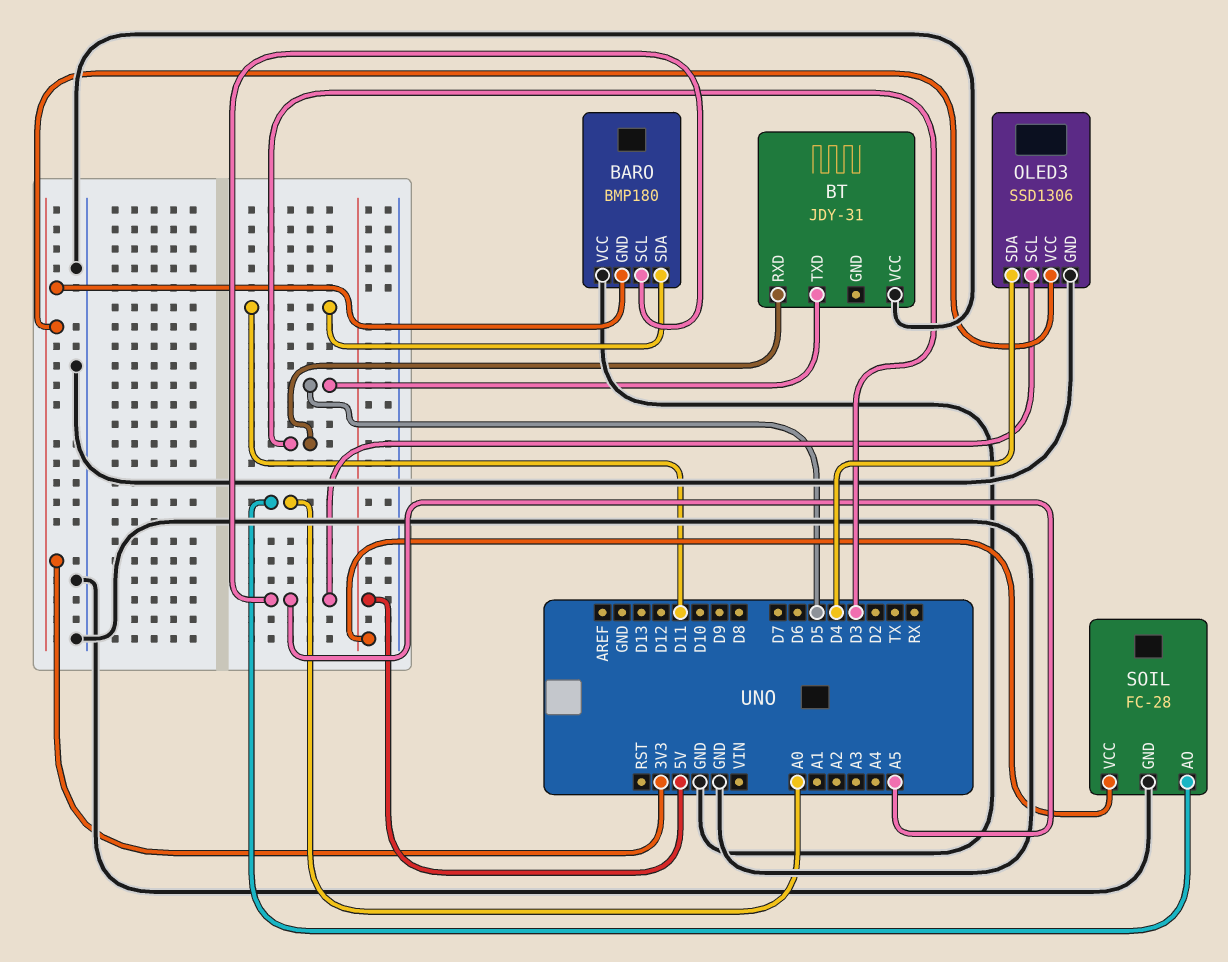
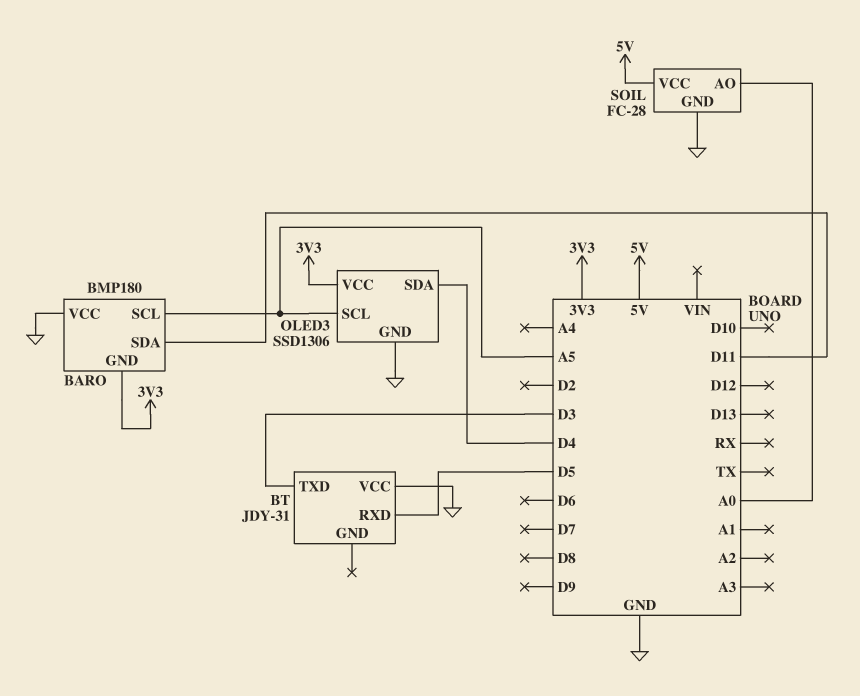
BT pin RXD: D3 -> D5
BT pin TXD: D5 -> D3

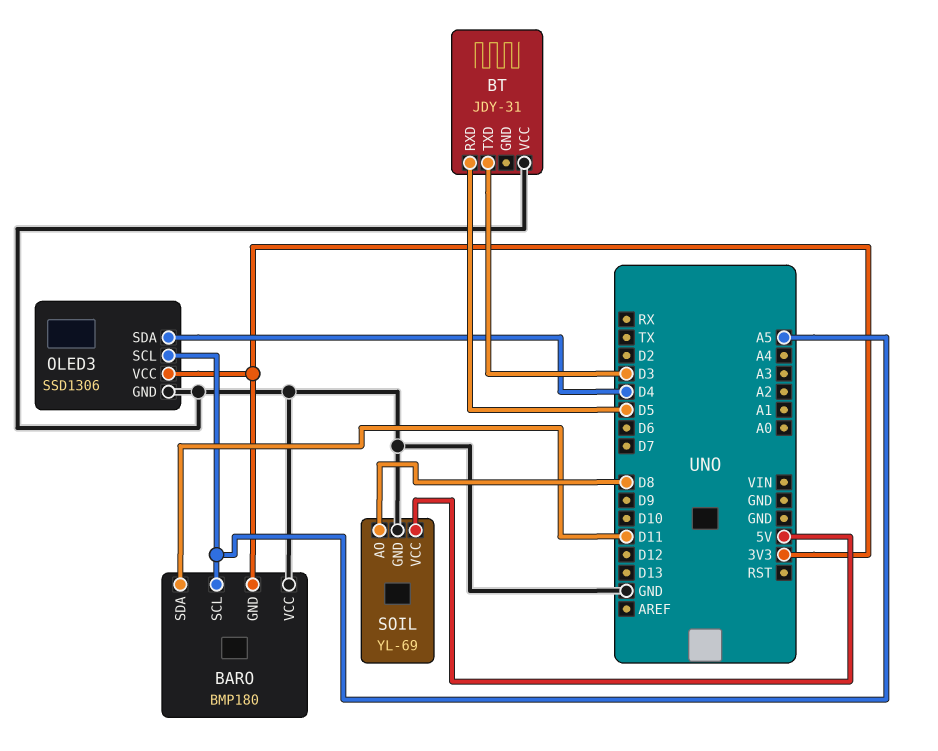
SOIL: FC-28 -> YL-69
SOIL pin AO: A0 -> D8

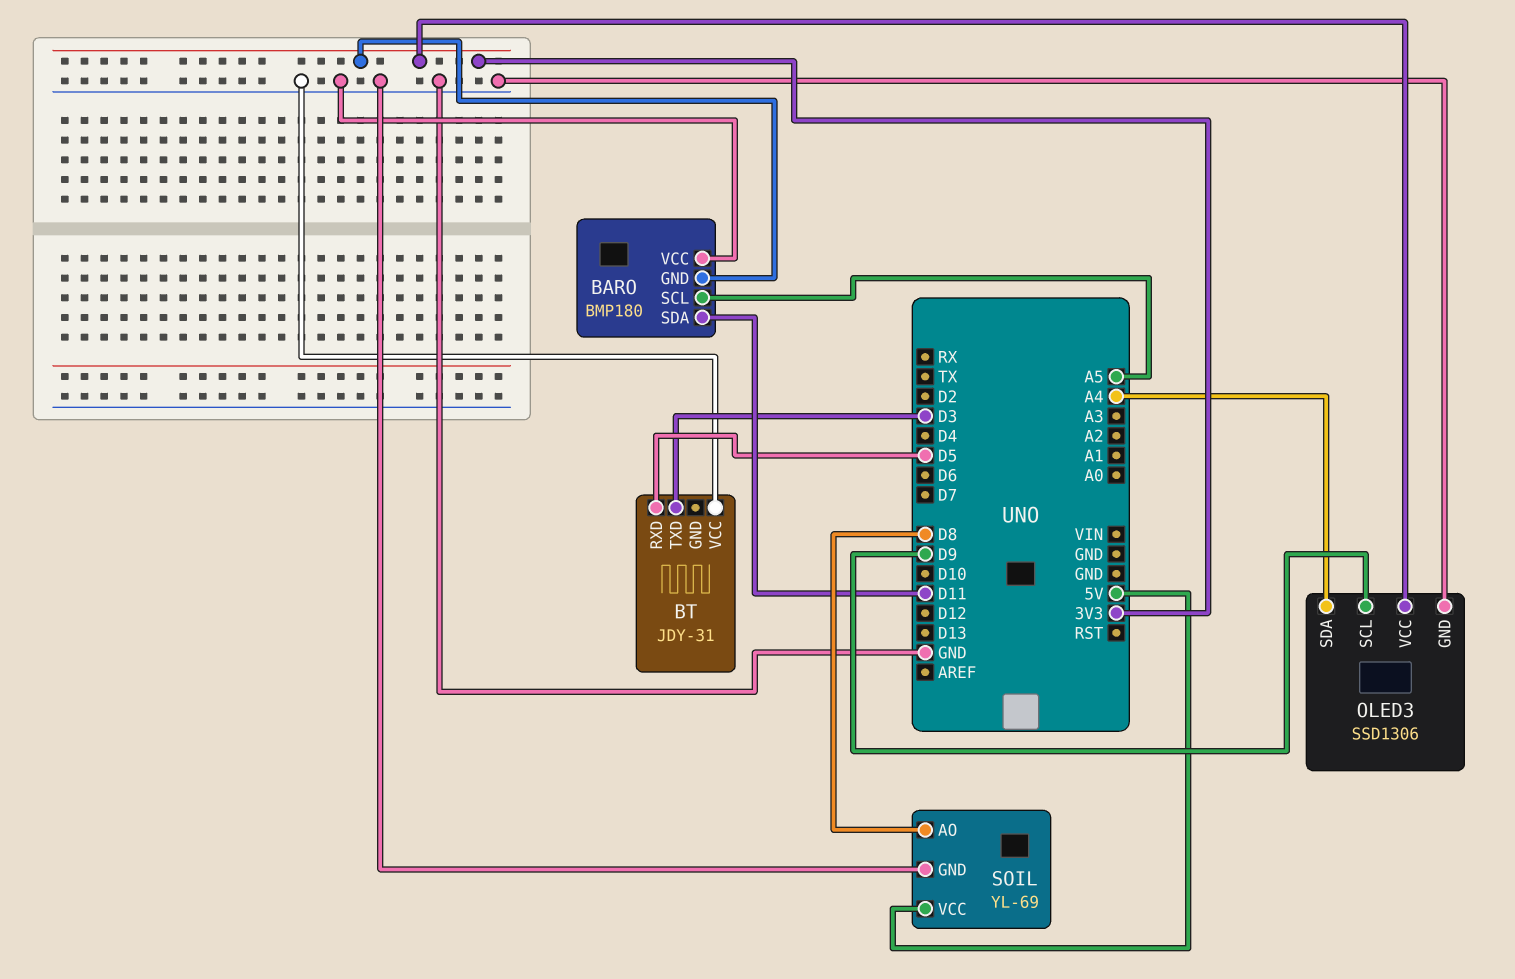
OLED3 pin SCL: A5 -> D9
OLED3 pin SDA: D4 -> A4

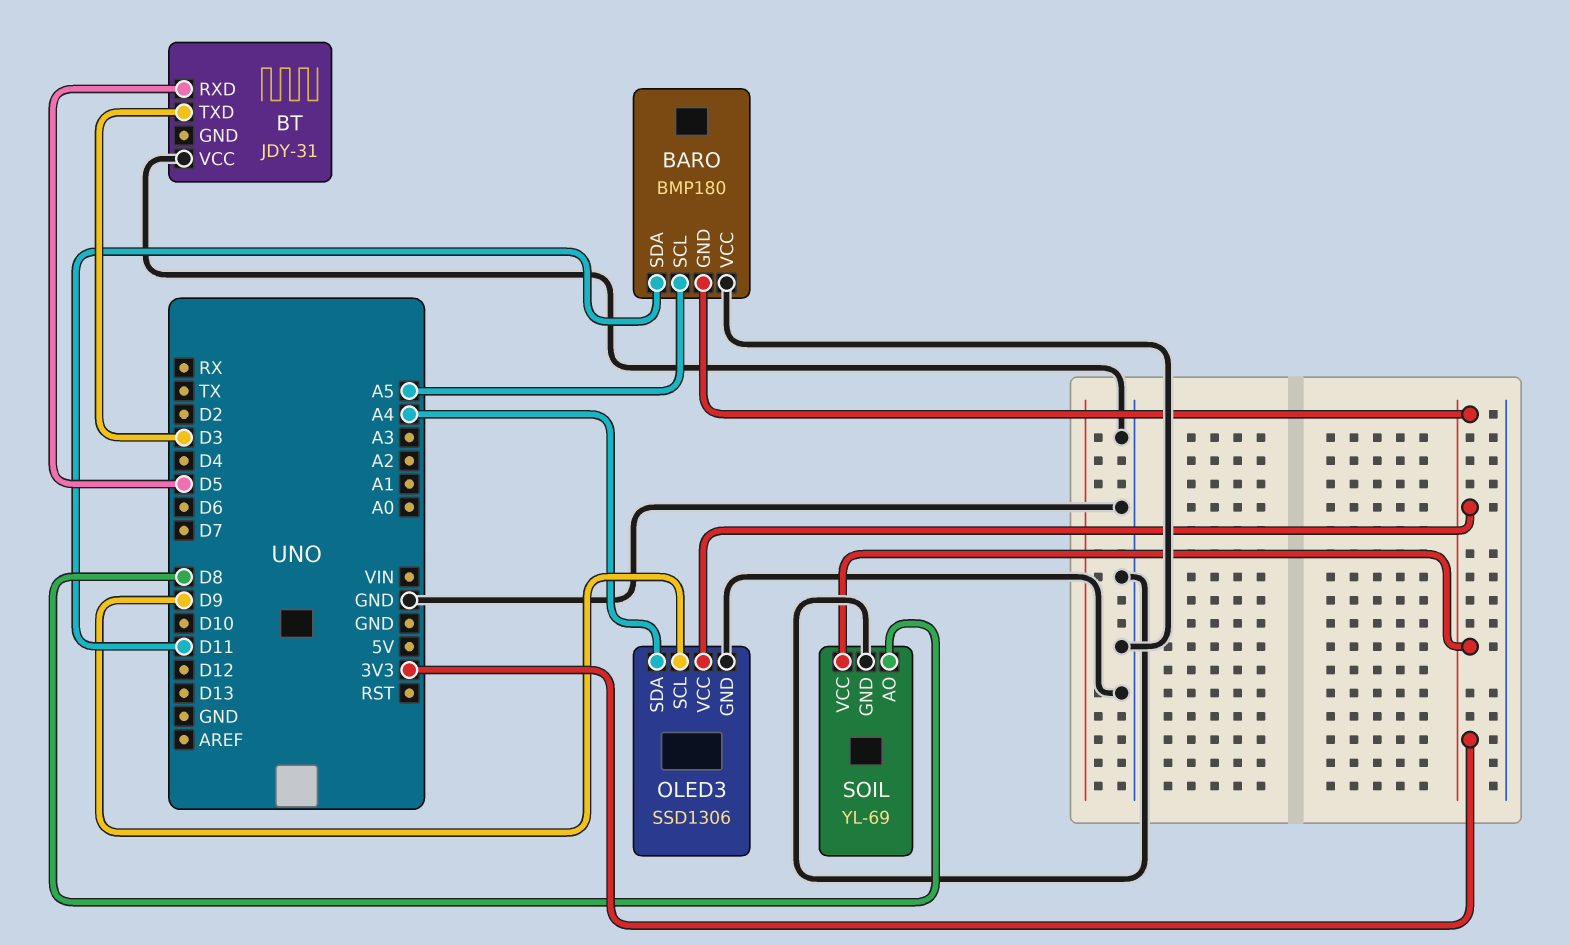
SOIL pin VCC: 5V -> 3V3

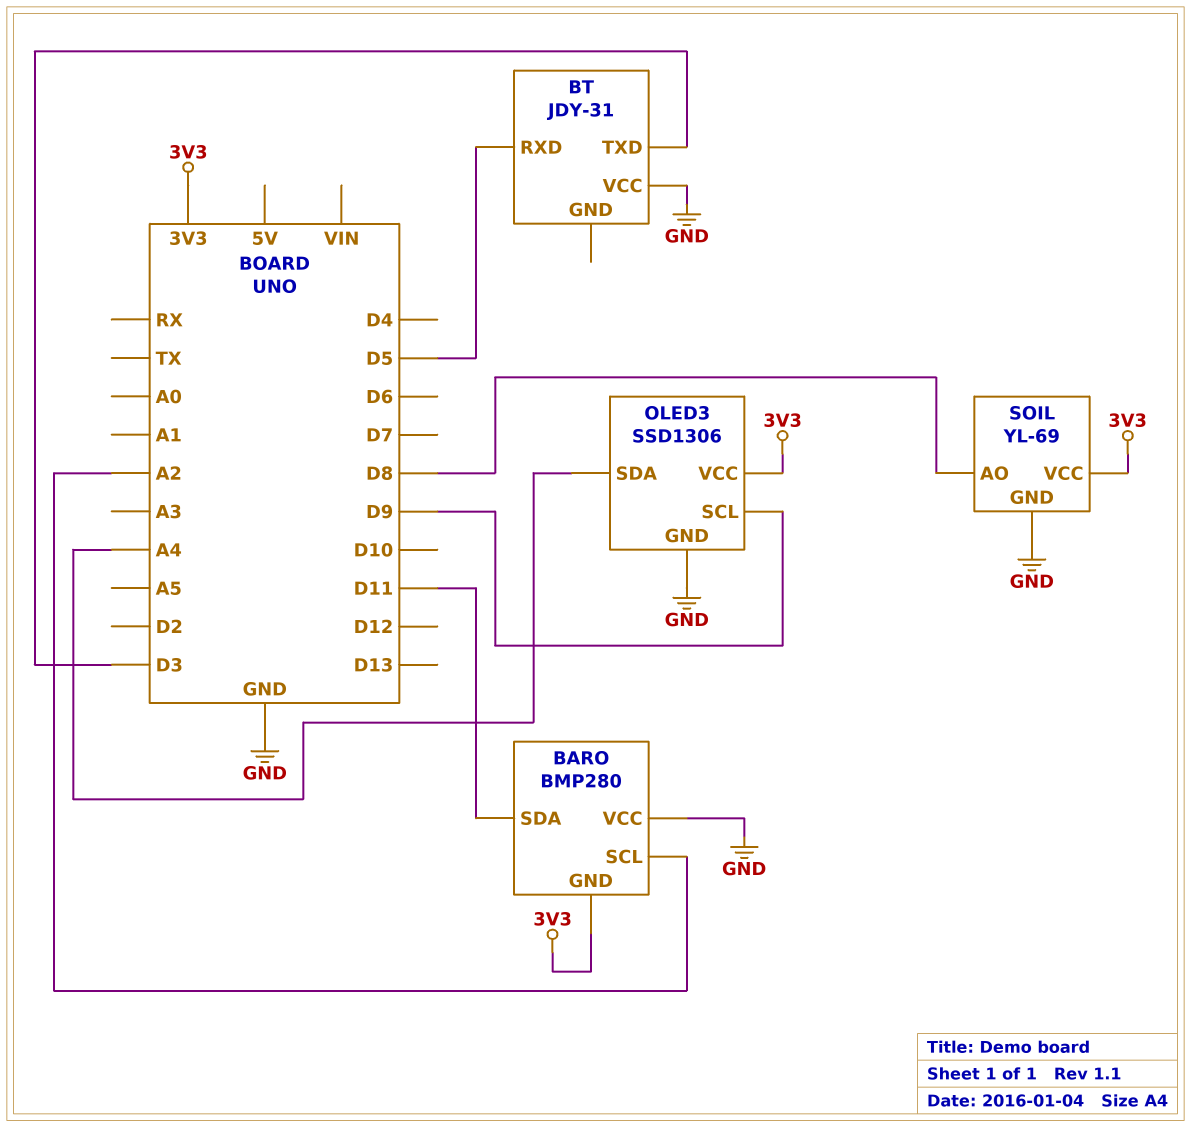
BARO: BMP180 -> BMP280
BARO pin SCL: A5 -> A2

